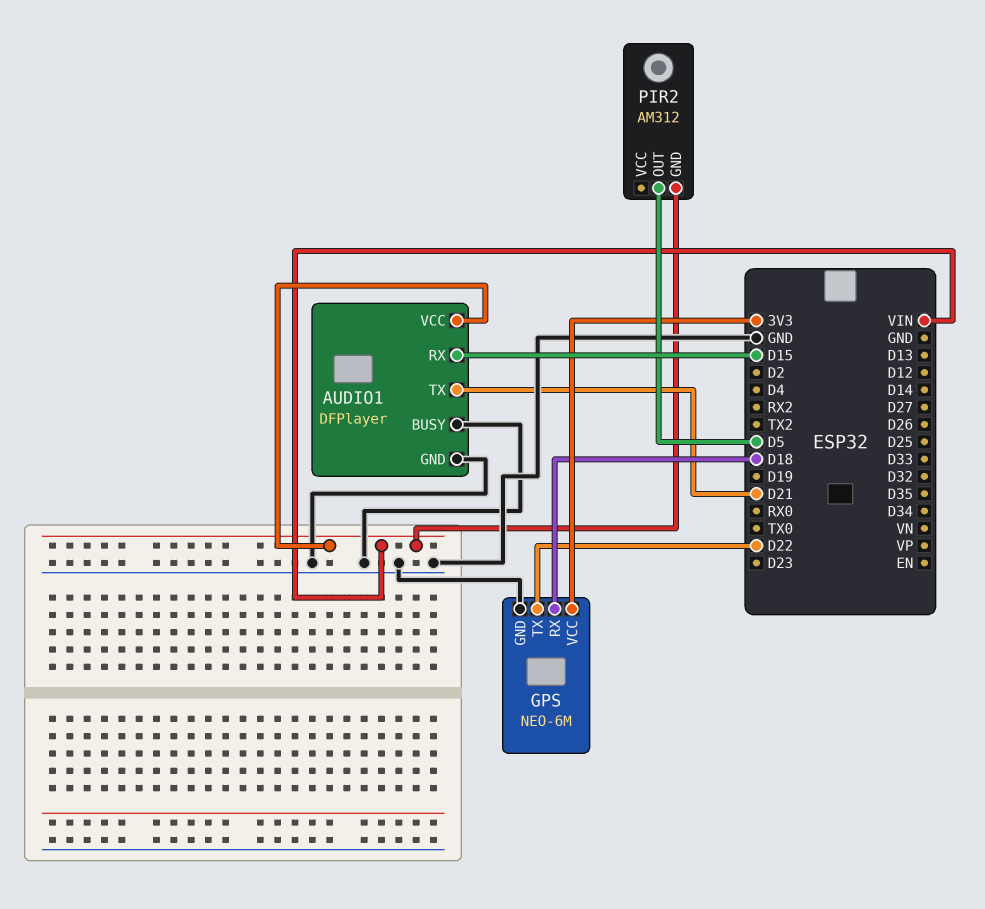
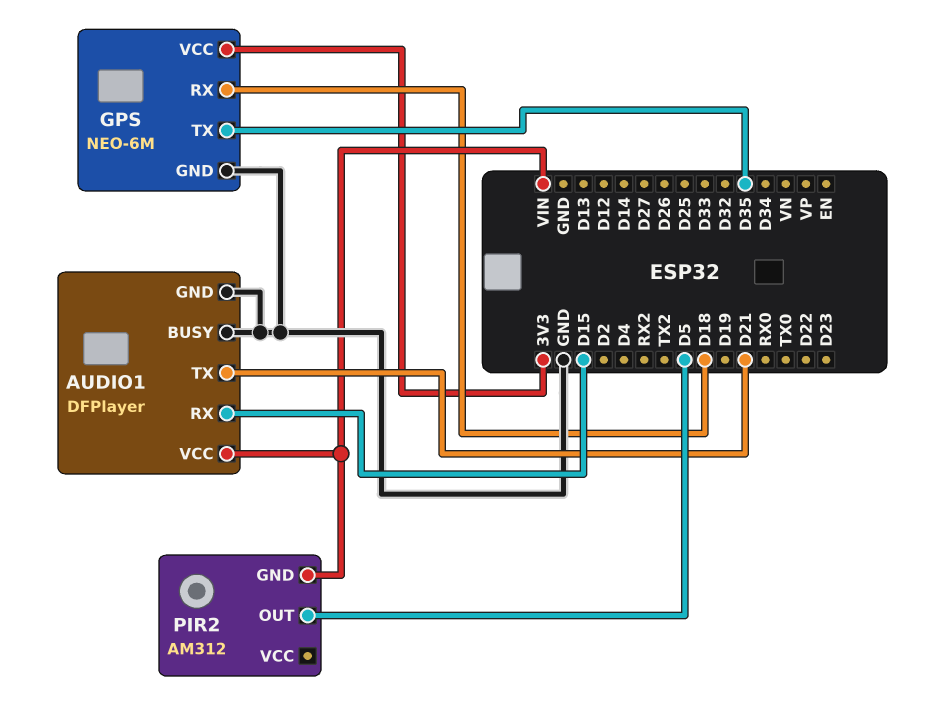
GPS pin TX: D22 -> D35

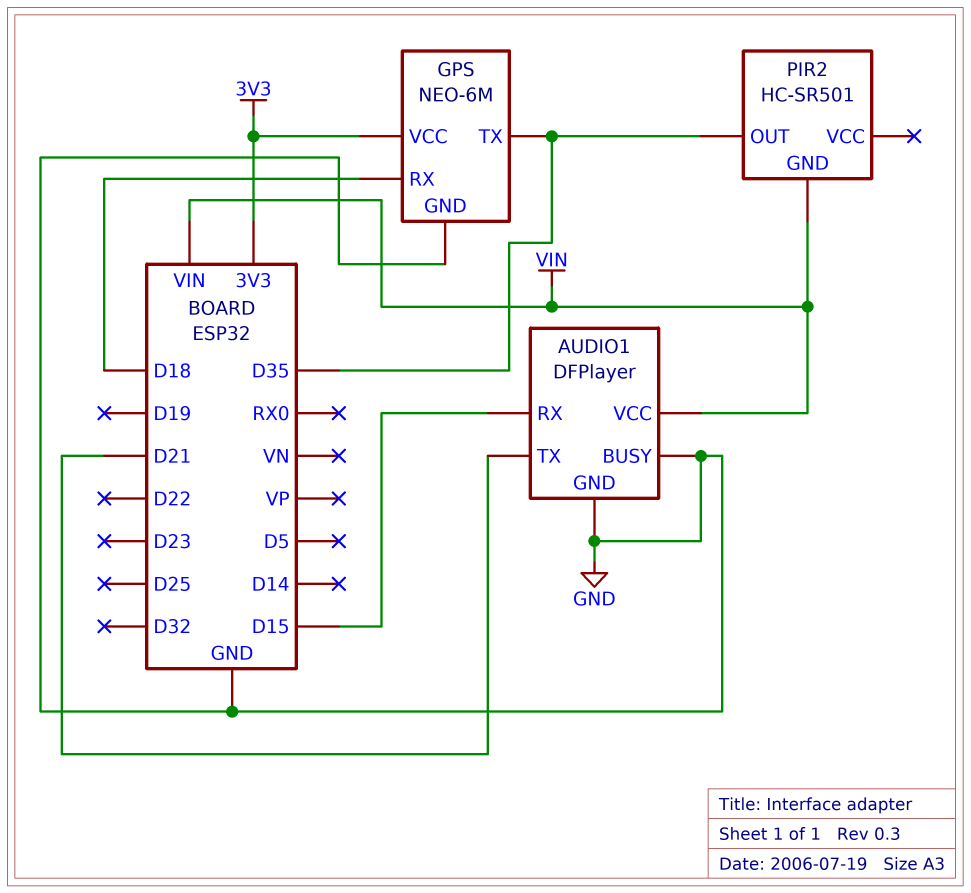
PIR2: AM312 -> HC-SR501
PIR2 pin OUT: D5 -> D35

